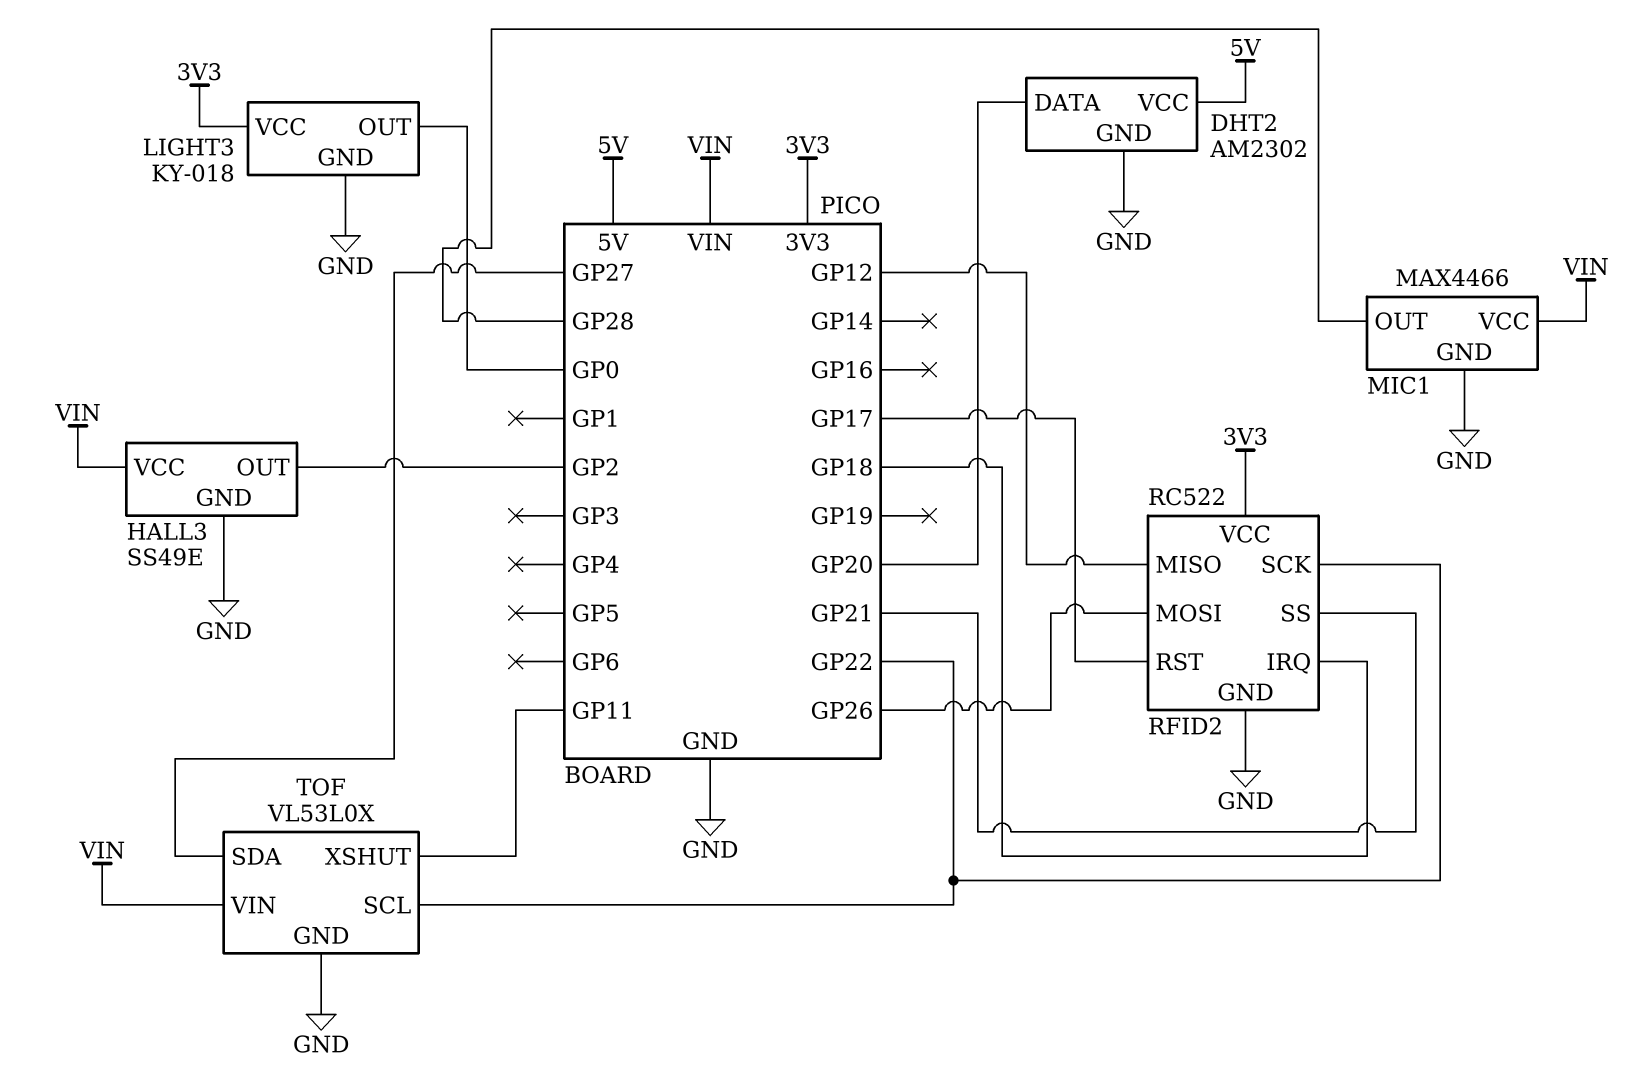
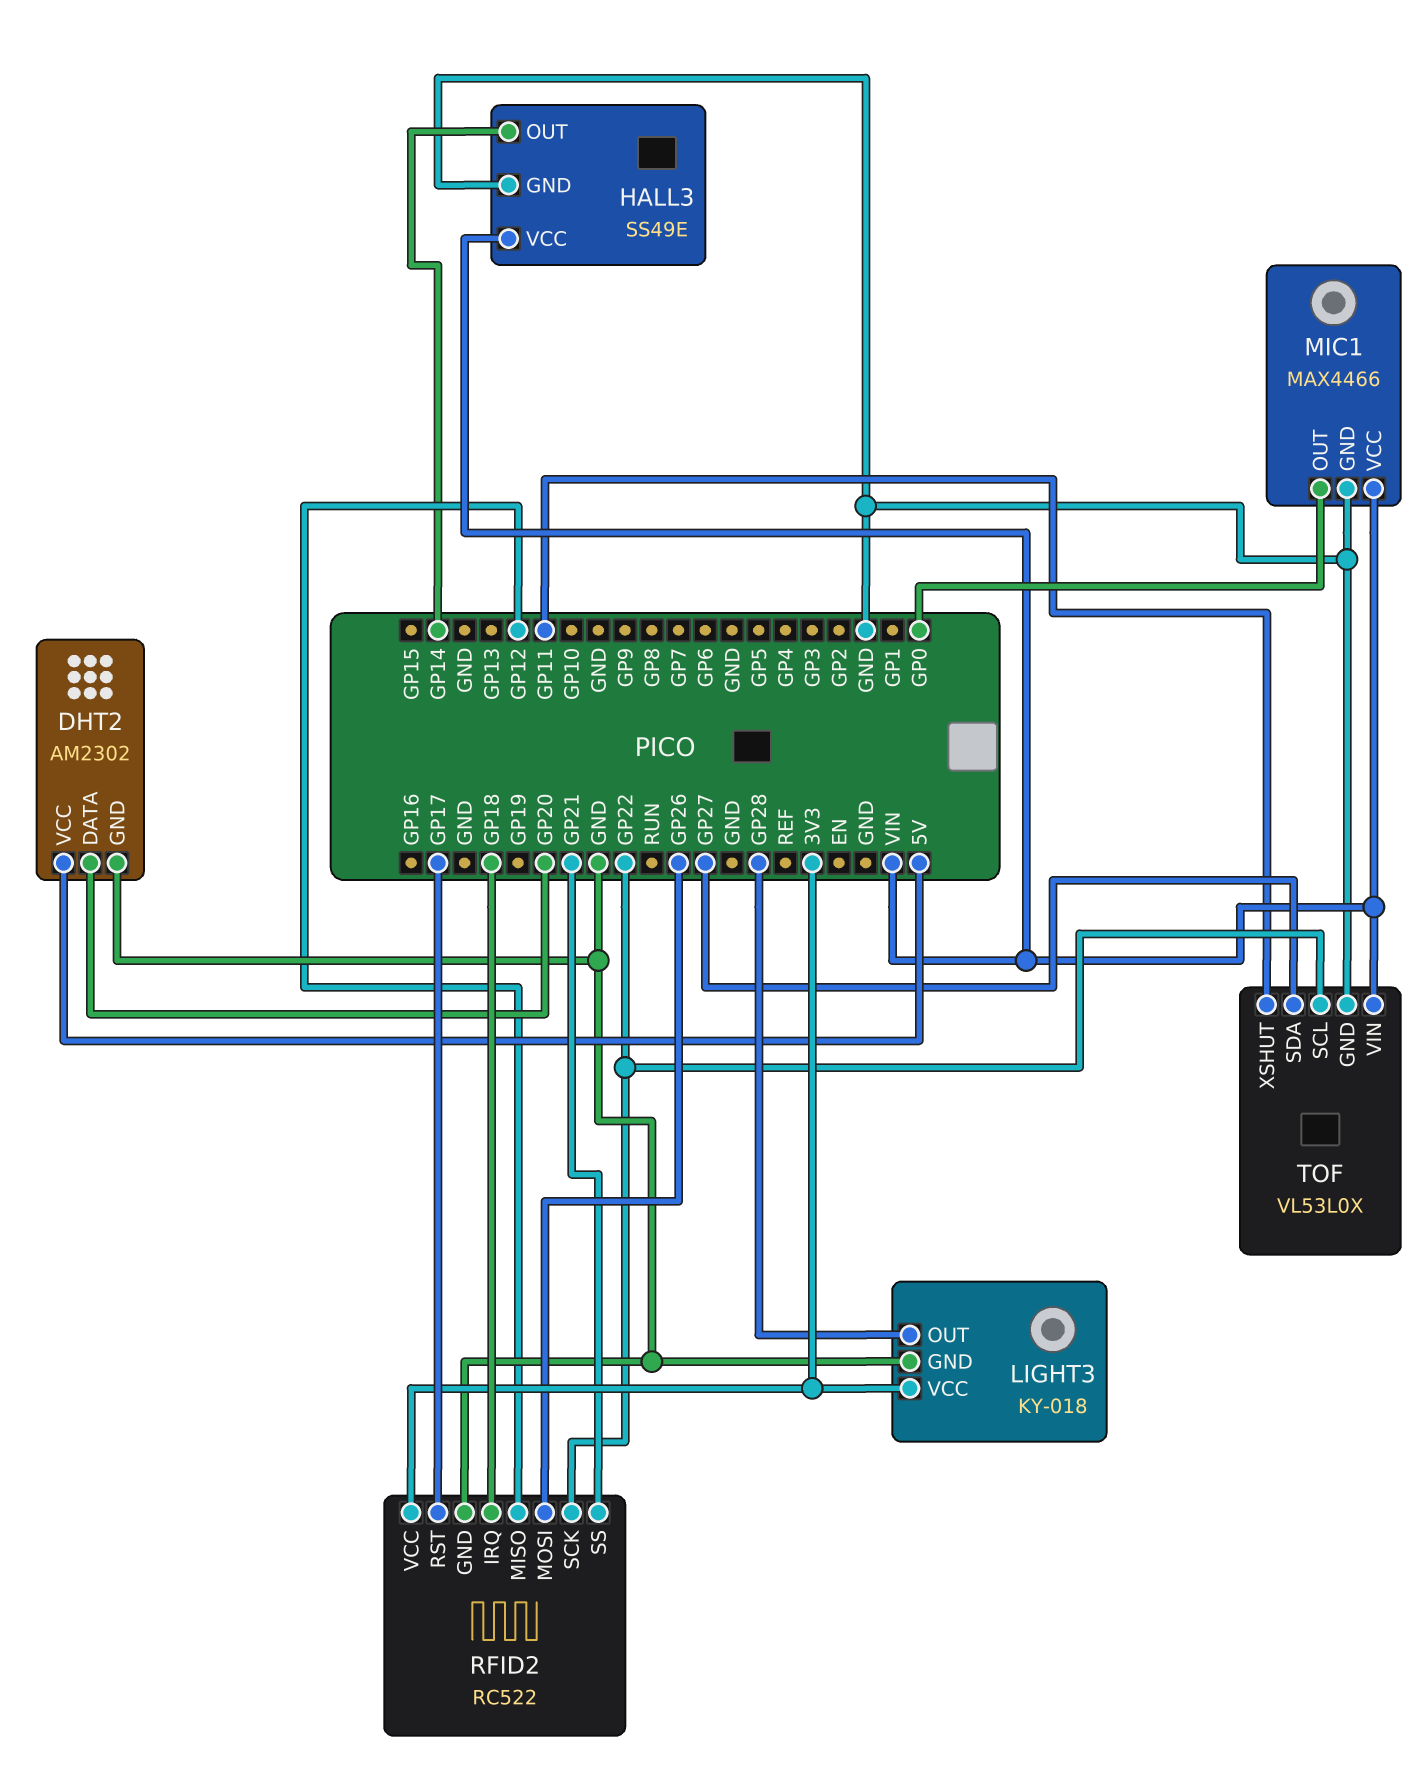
HALL3 pin OUT: GP2 -> GP14
LIGHT3 pin OUT: GP0 -> GP28
MIC1 pin OUT: GP28 -> GP0

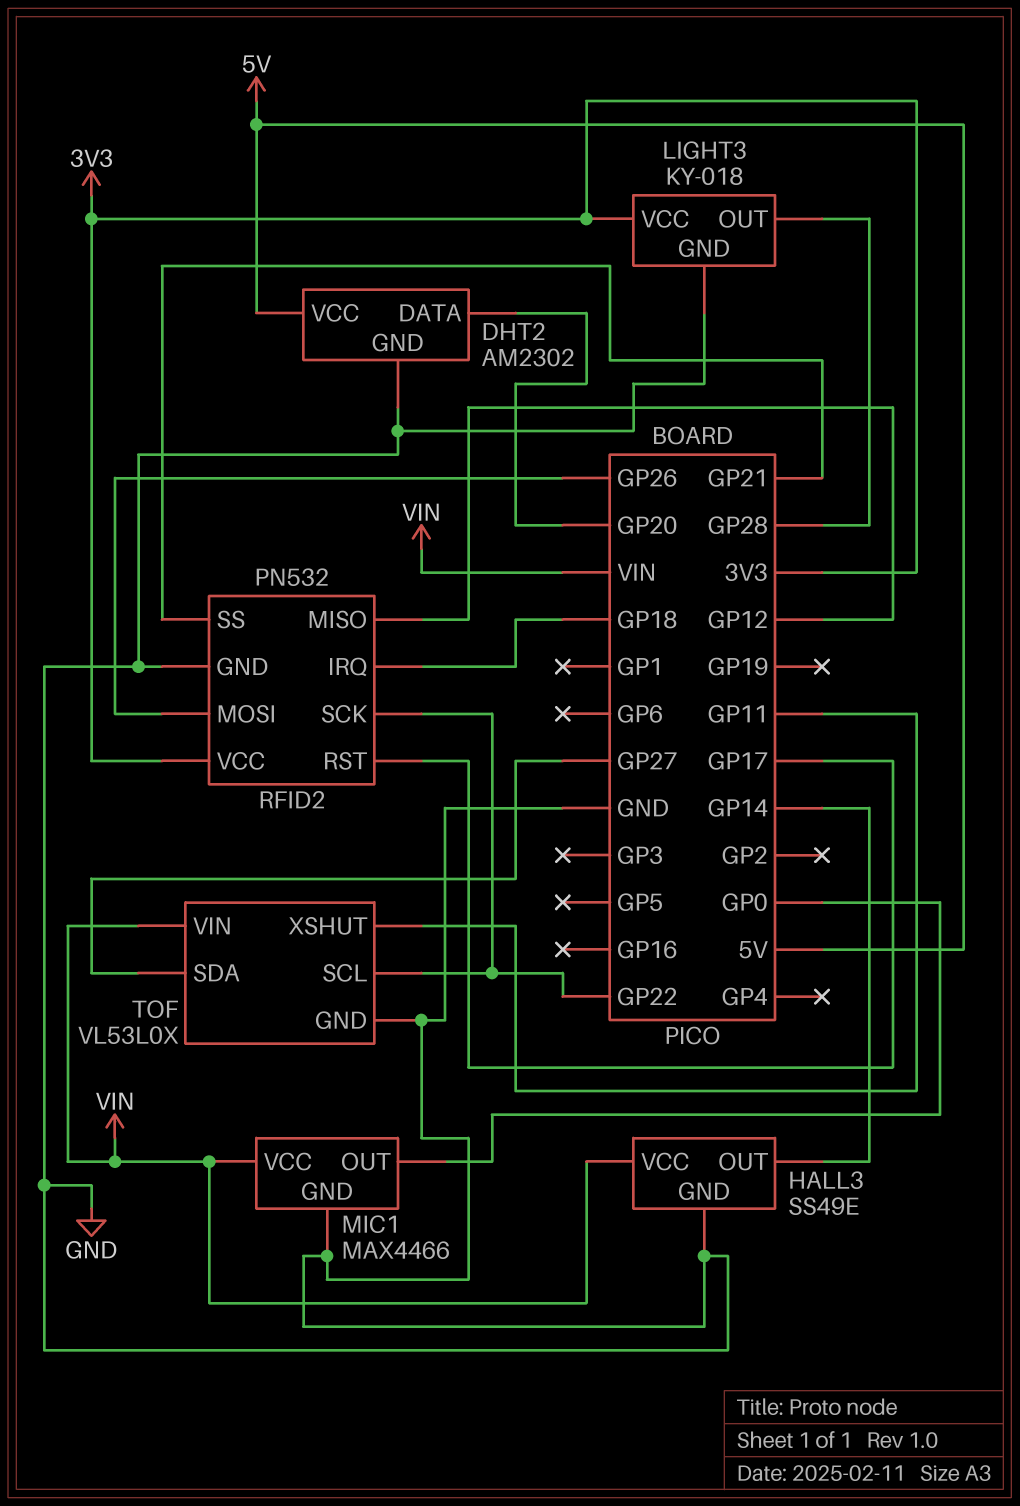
RFID2: RC522 -> PN532

